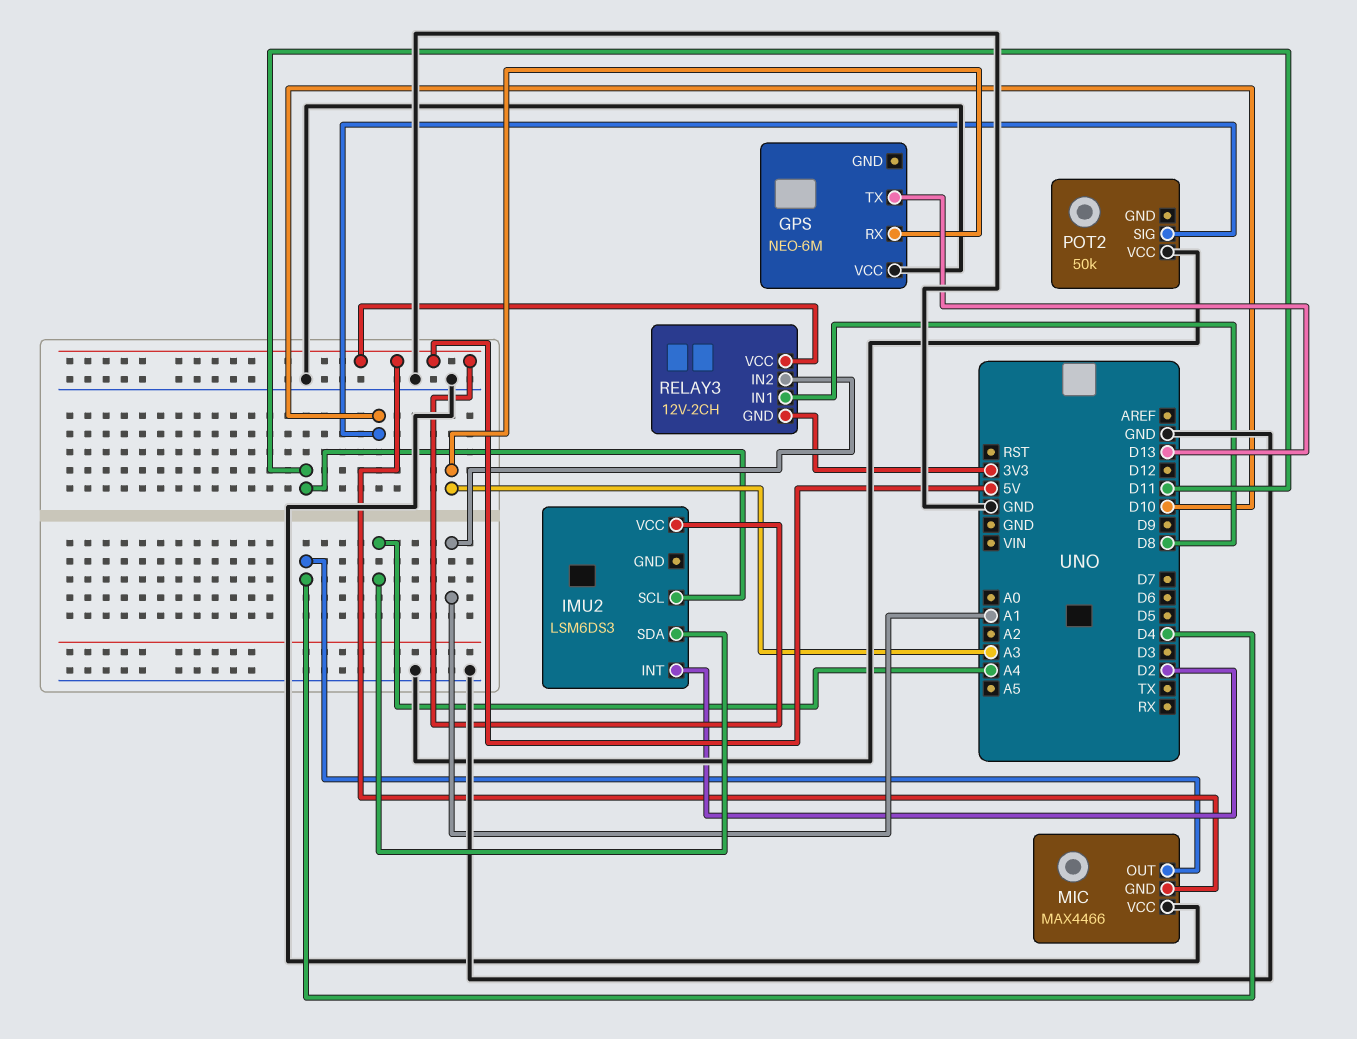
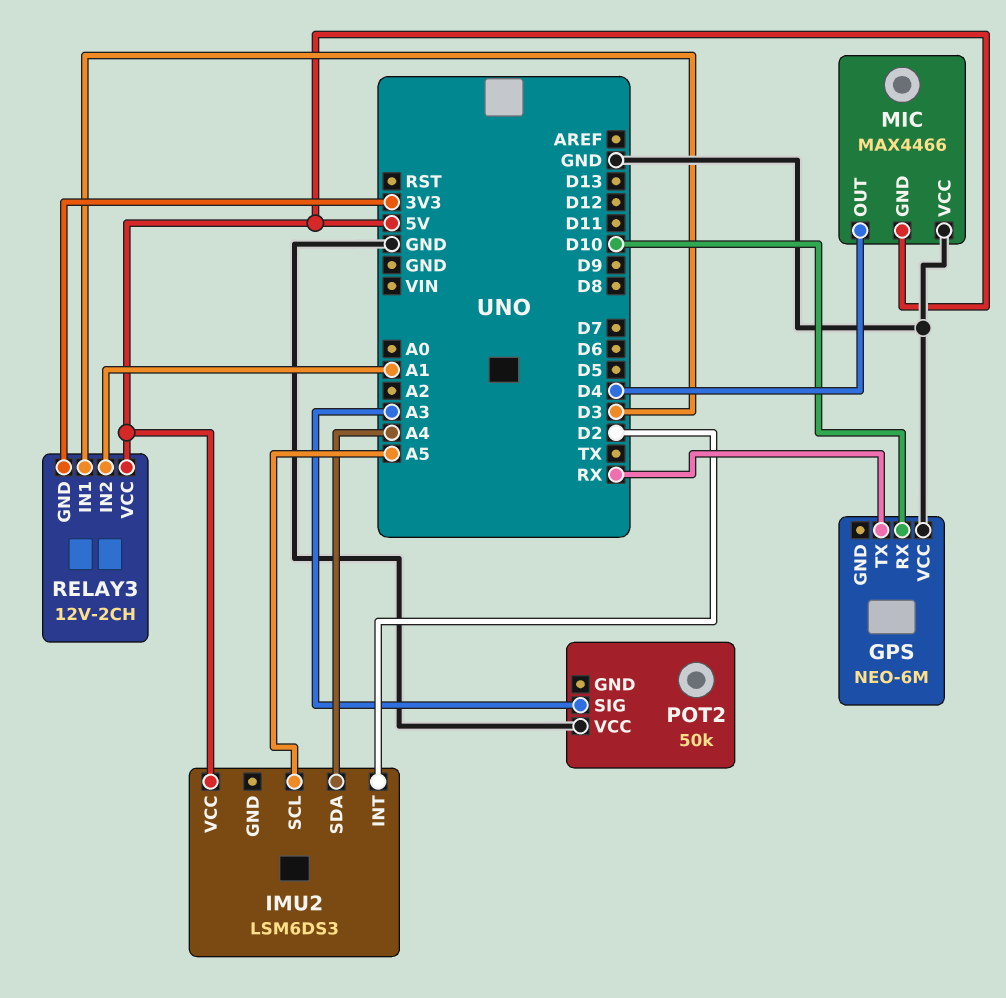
GPS pin RX: A3 -> D10
GPS pin TX: D13 -> RX
IMU2 pin SCL: D11 -> A5
POT2 pin SIG: D10 -> A3
RELAY3 pin IN1: D8 -> D3

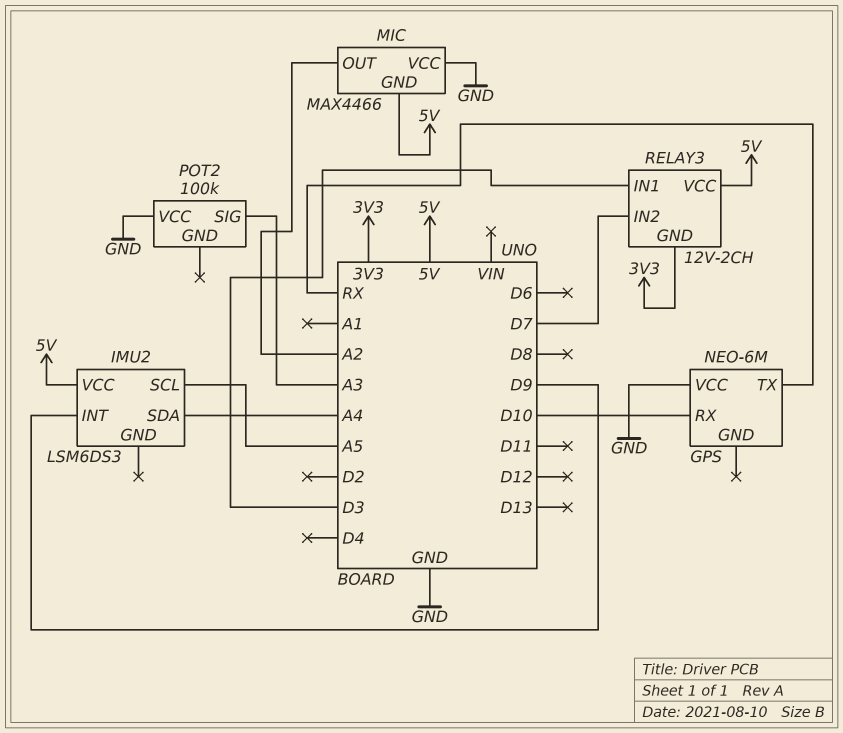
IMU2 pin INT: D2 -> D9
MIC pin OUT: D4 -> A2
POT2: 50k -> 100k
RELAY3 pin IN2: A1 -> D7

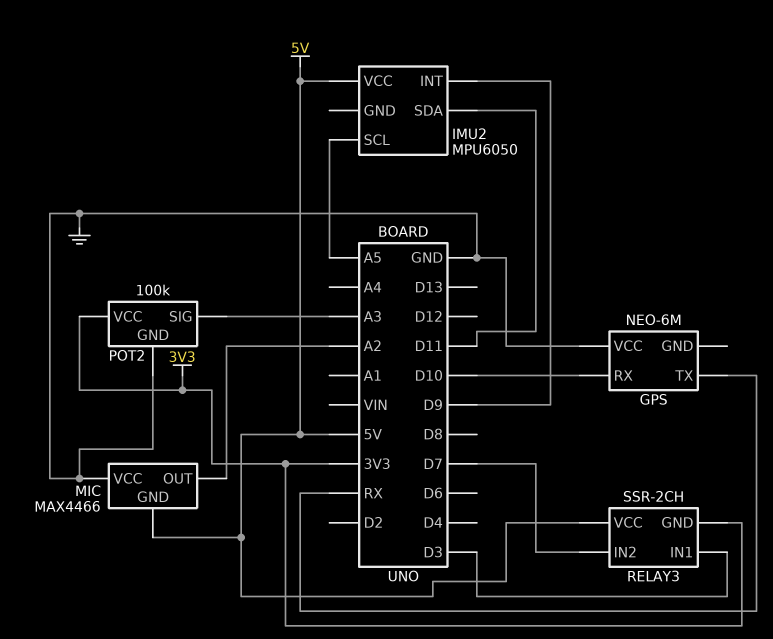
IMU2: LSM6DS3 -> MPU6050
IMU2 pin SDA: A4 -> D11
POT2 pin GND: none -> GND
POT2 pin VCC: GND -> 3V3
RELAY3: 12V-2CH -> SSR-2CH

